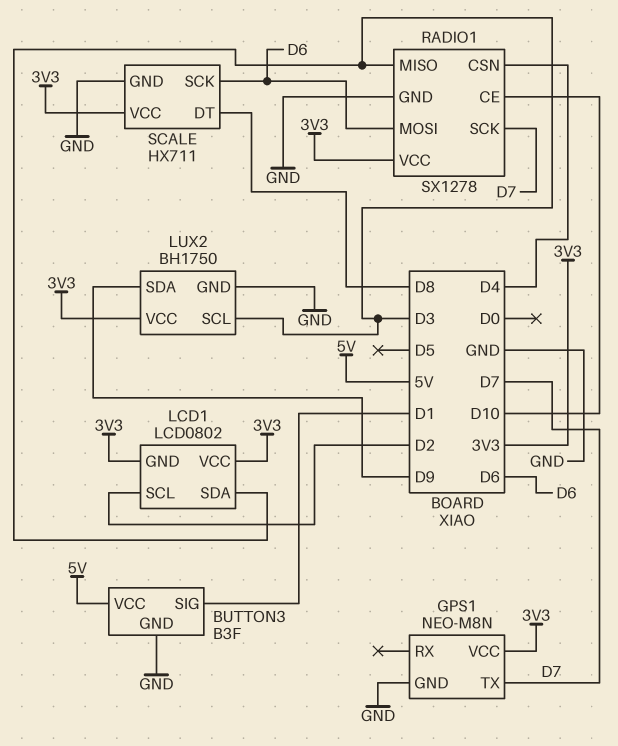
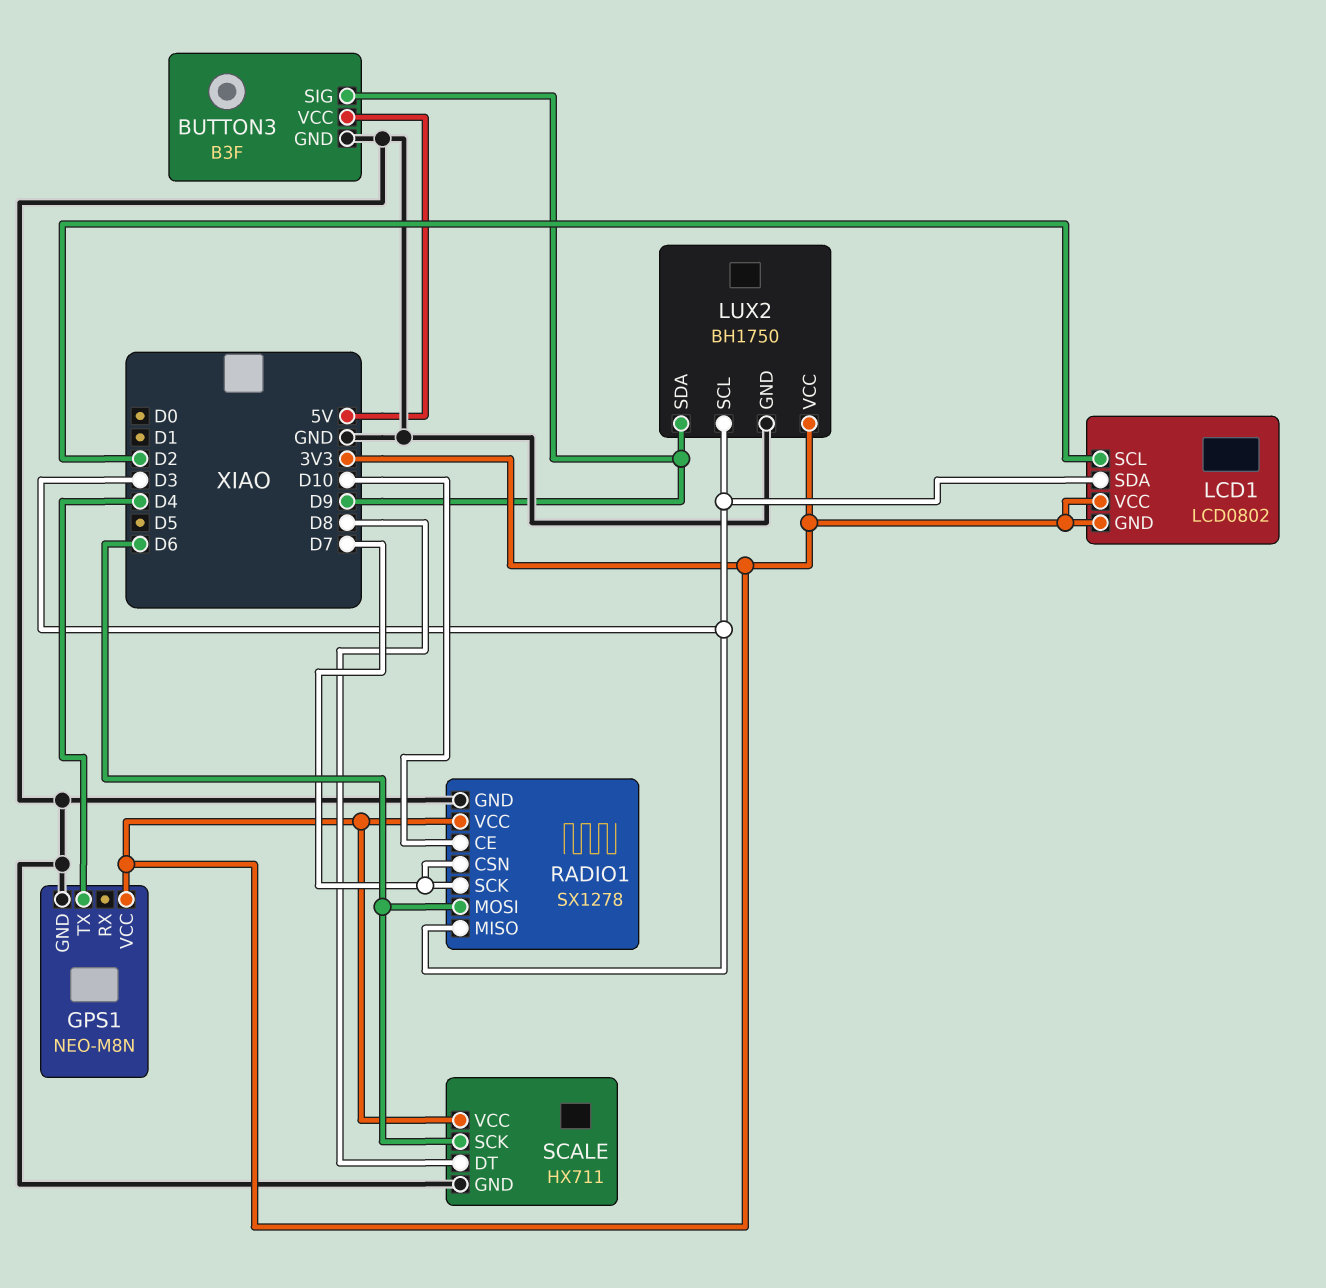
BUTTON3 pin SIG: D1 -> D9
GPS1 pin TX: D7 -> D4
RADIO1 pin CSN: D4 -> D7

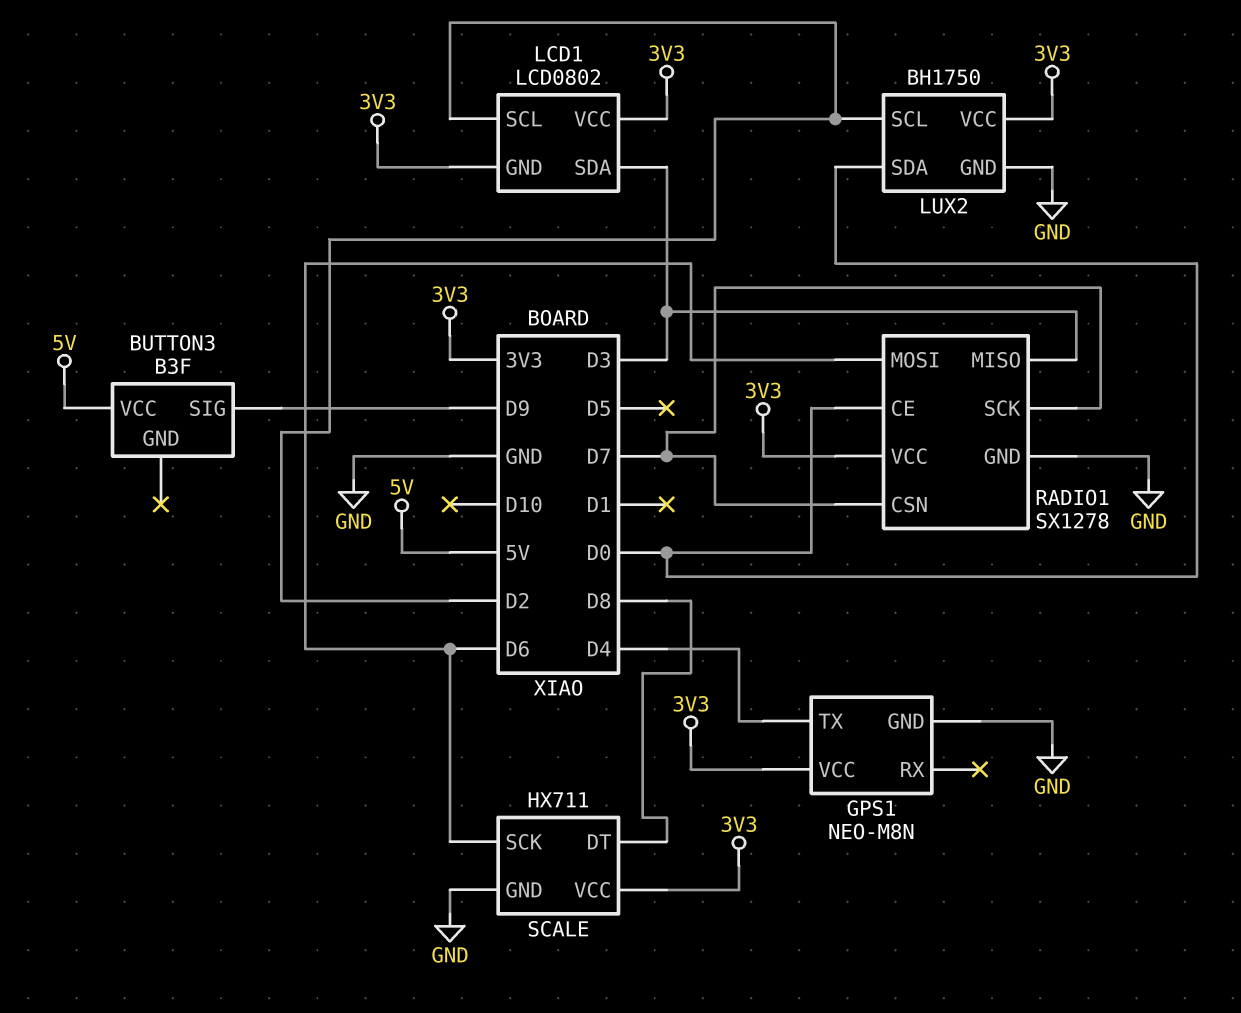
BUTTON3 pin GND: GND -> none
LUX2 pin SCL: D3 -> D2
LUX2 pin SDA: D9 -> D0
RADIO1 pin CE: D10 -> D0

